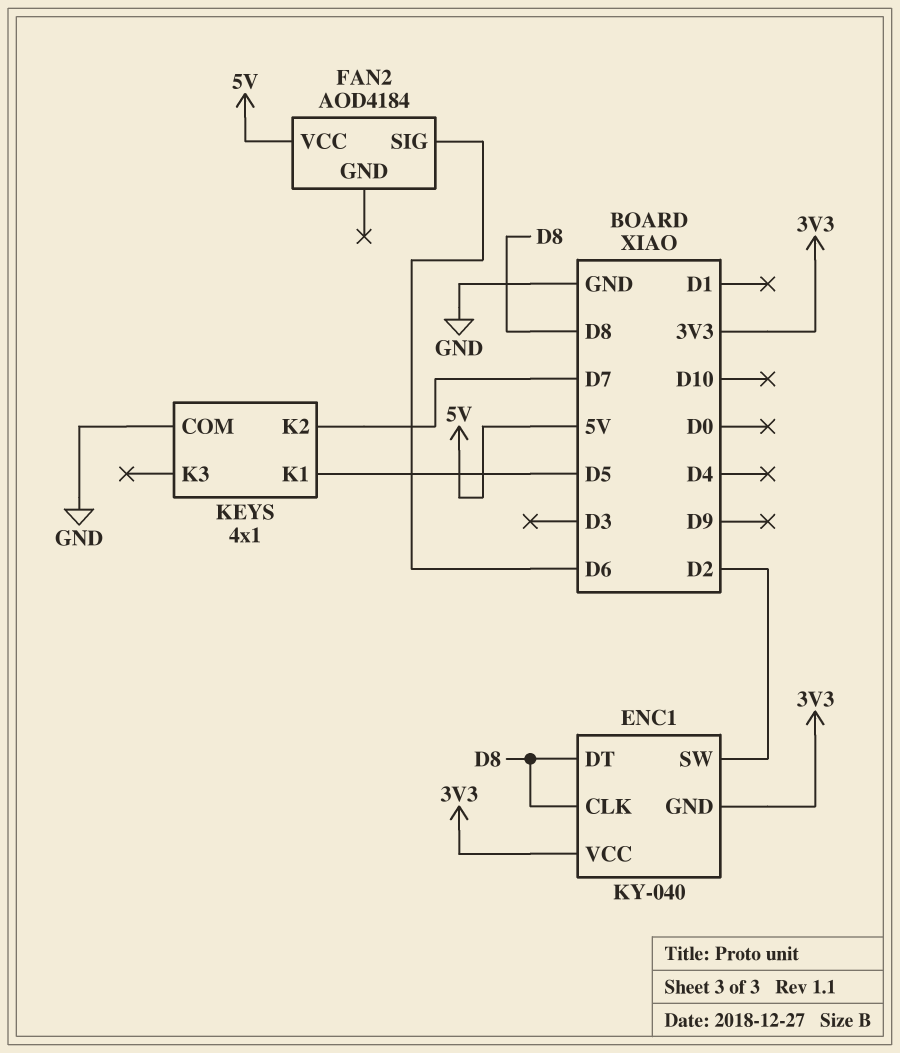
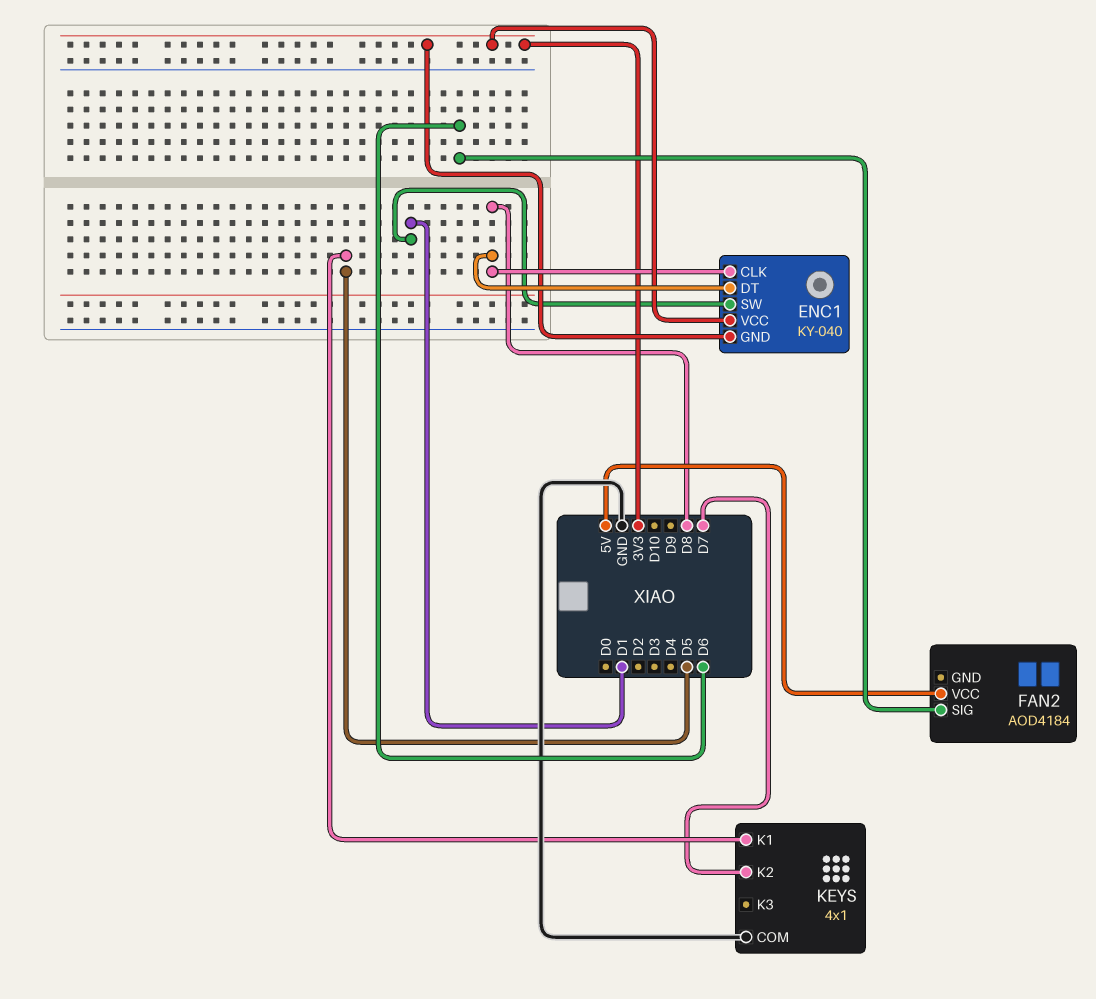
ENC1 pin SW: D2 -> D1

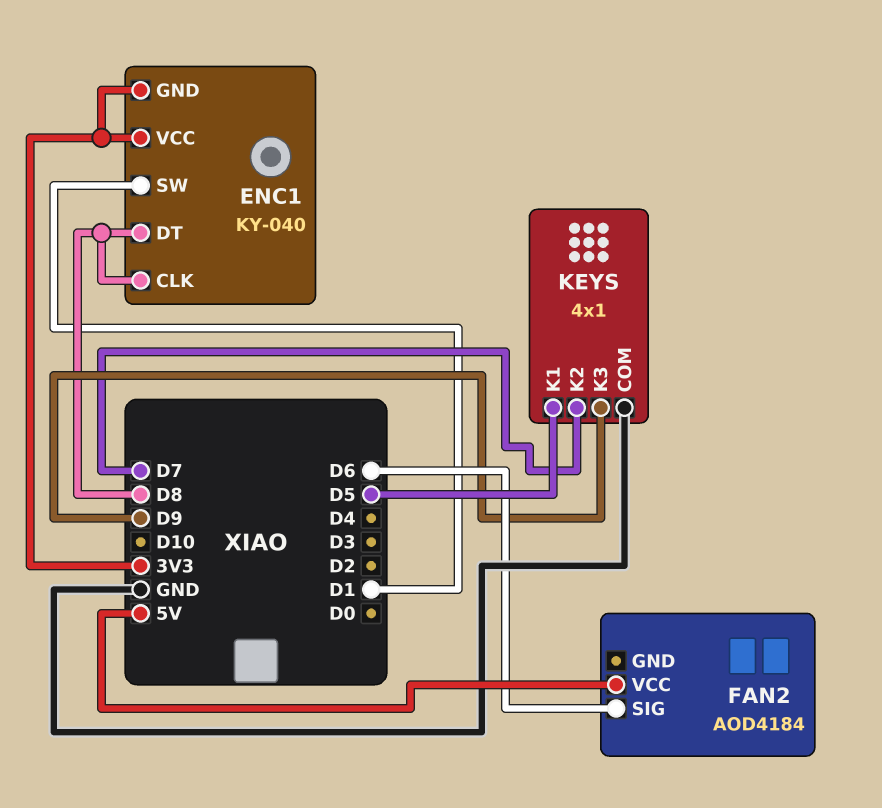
KEYS pin K3: none -> D9

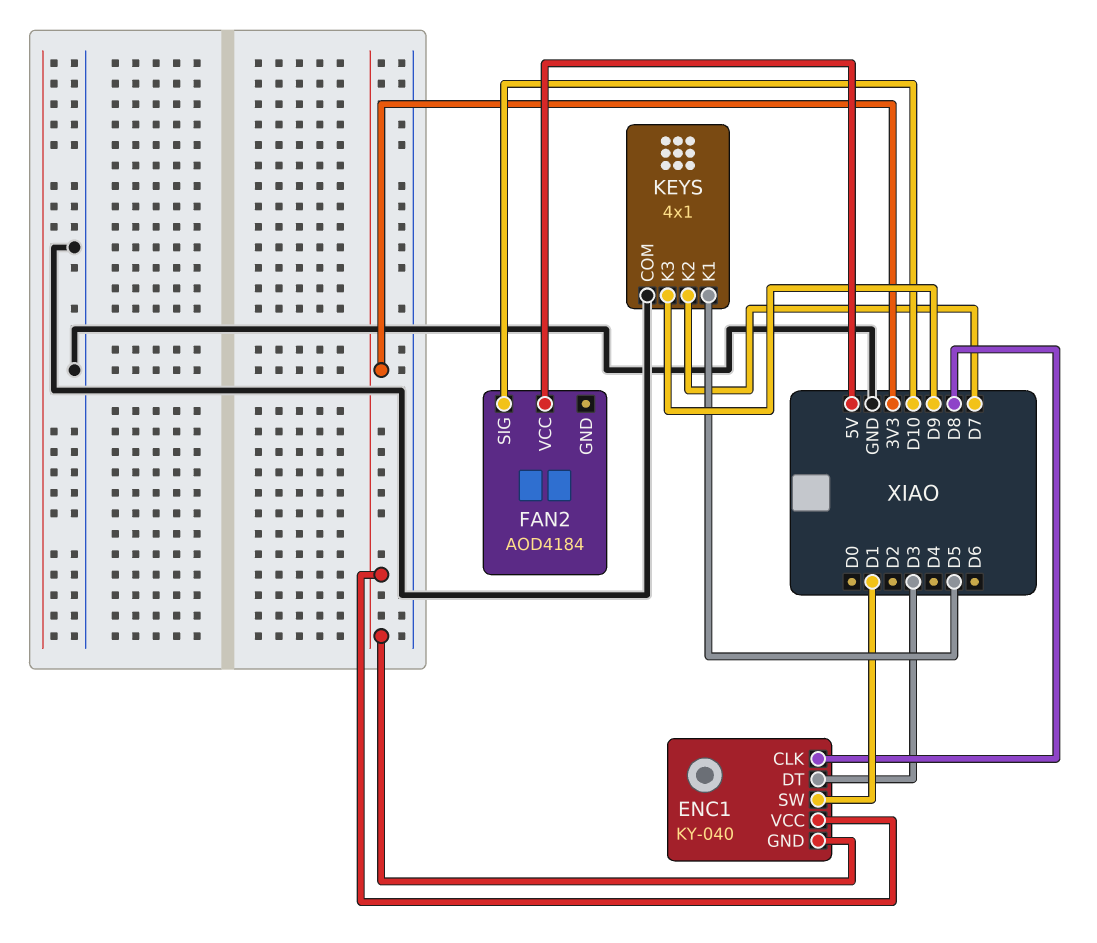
ENC1 pin DT: D8 -> D3
FAN2 pin SIG: D6 -> D10

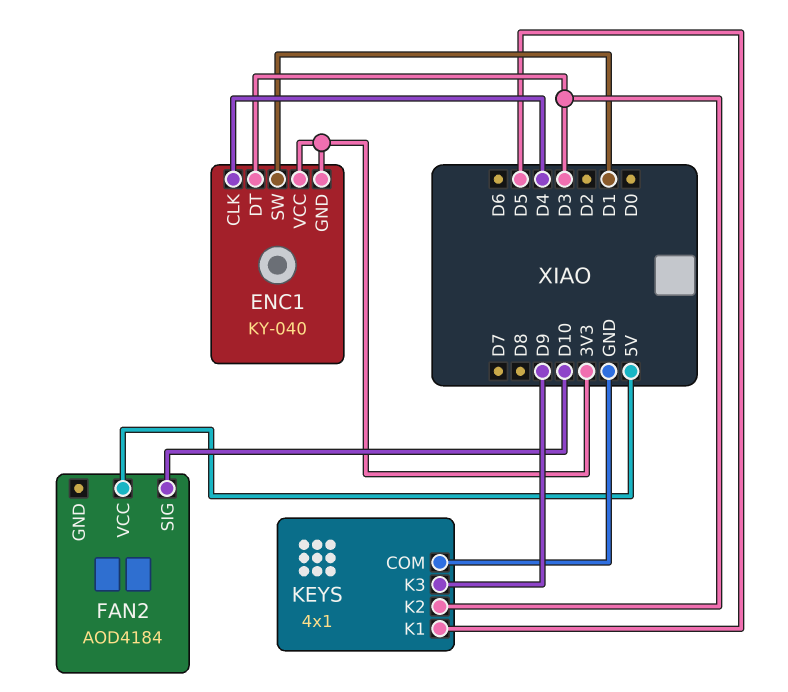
ENC1 pin CLK: D8 -> D4
KEYS pin K2: D7 -> D3

